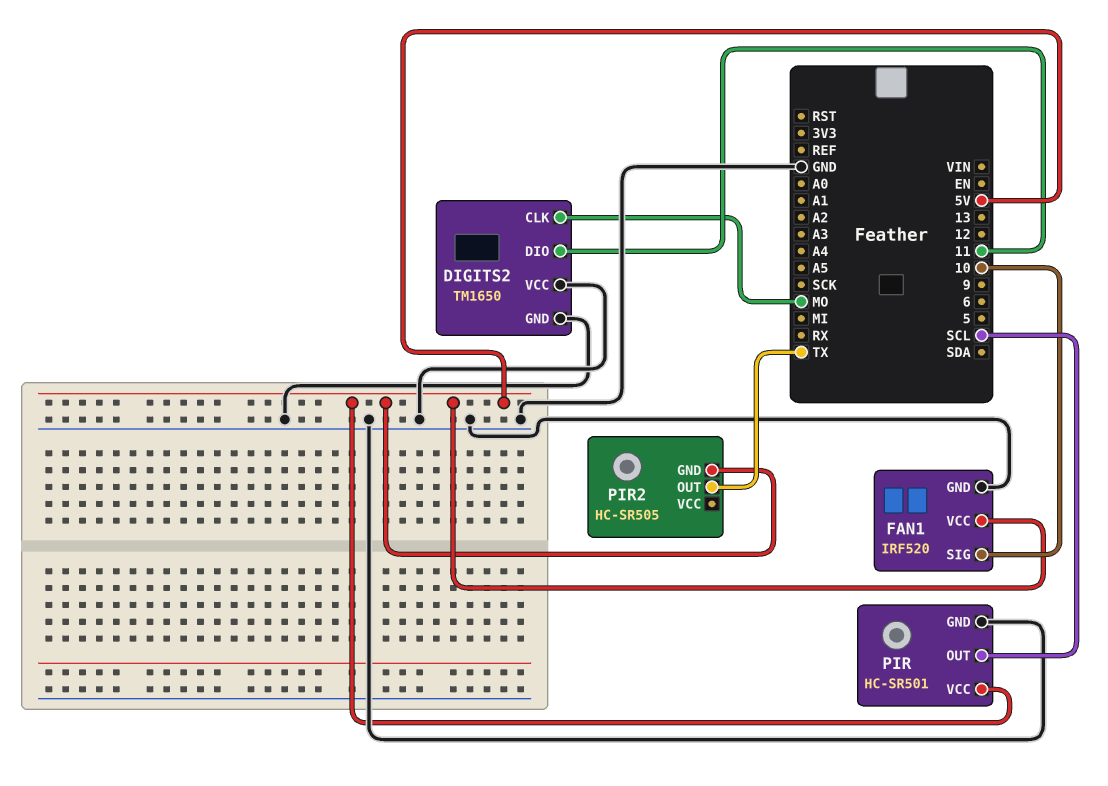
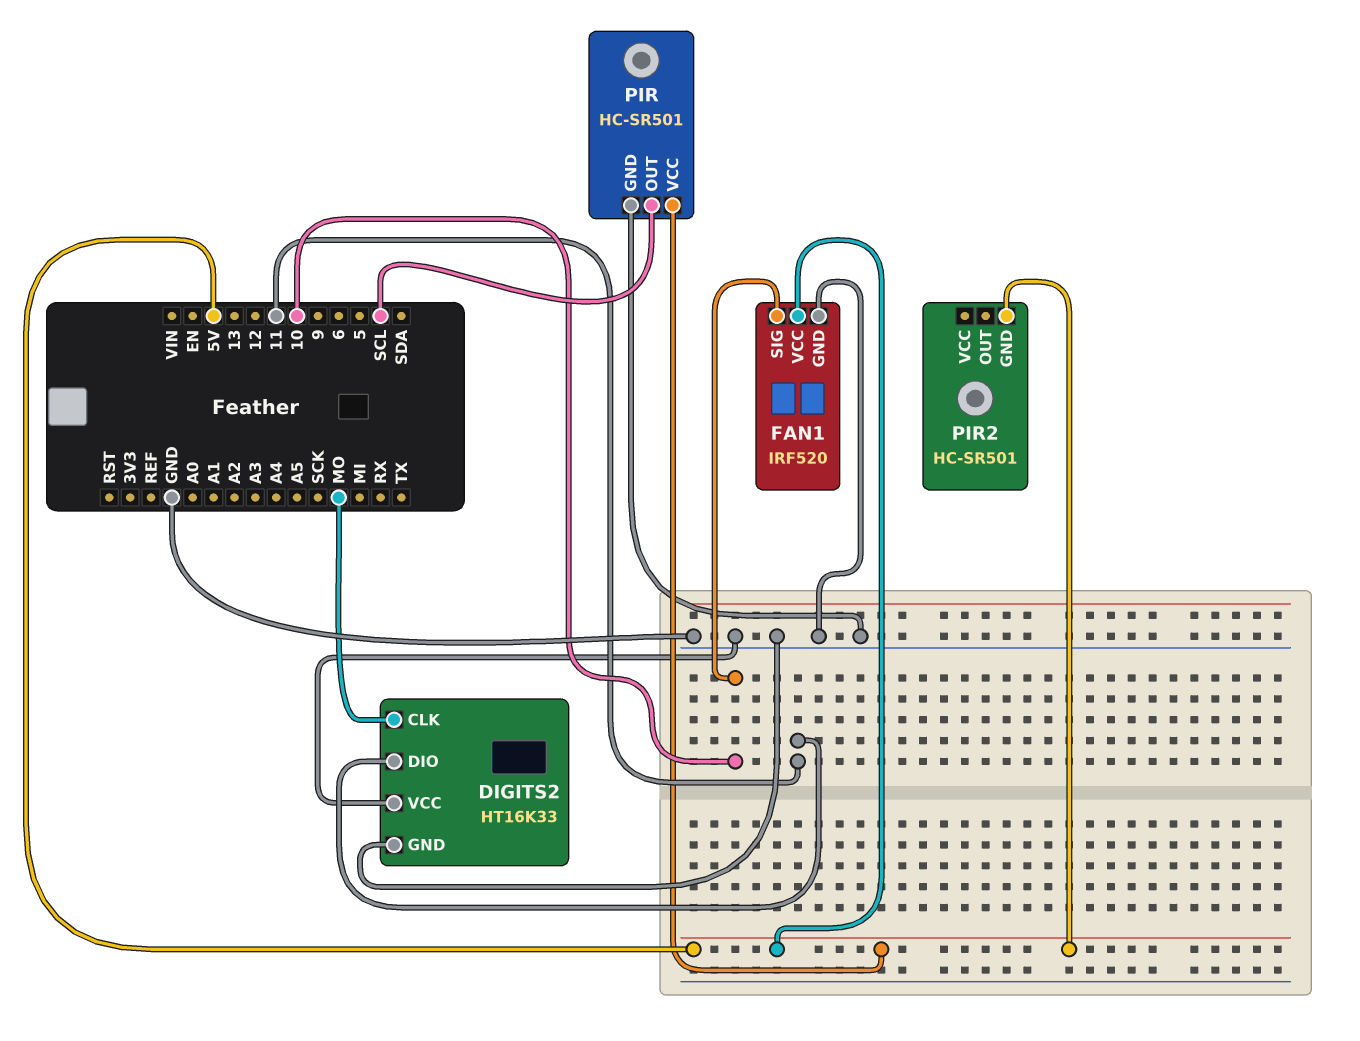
DIGITS2: TM1650 -> HT16K33
PIR2: HC-SR505 -> HC-SR501
PIR2 pin OUT: TX -> none

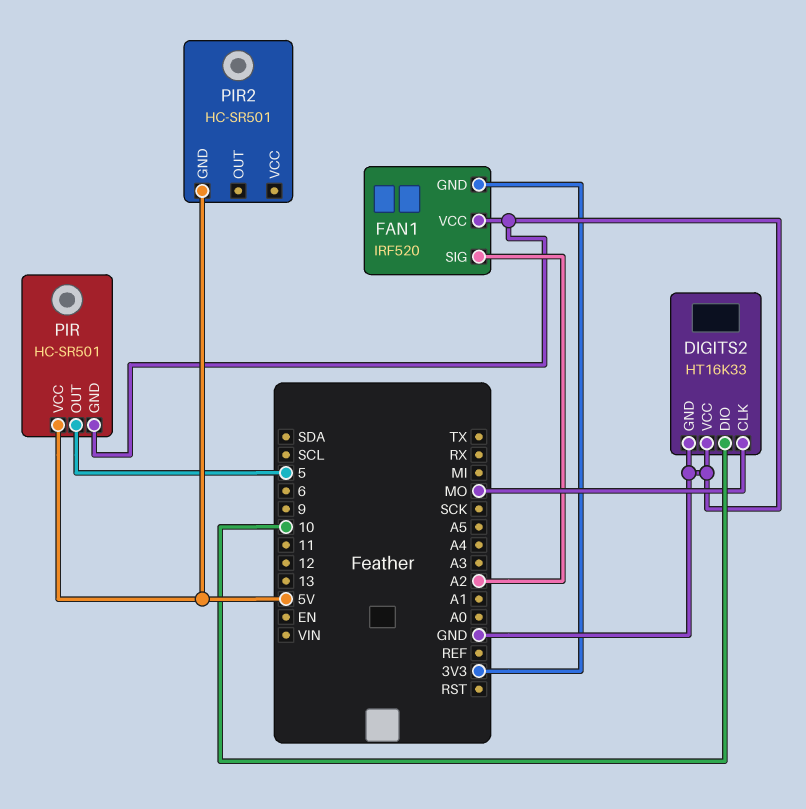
DIGITS2 pin DIO: 11 -> 10
FAN1 pin GND: GND -> 3V3
FAN1 pin SIG: 10 -> A2
FAN1 pin VCC: 5V -> GND
PIR pin OUT: SCL -> 5

